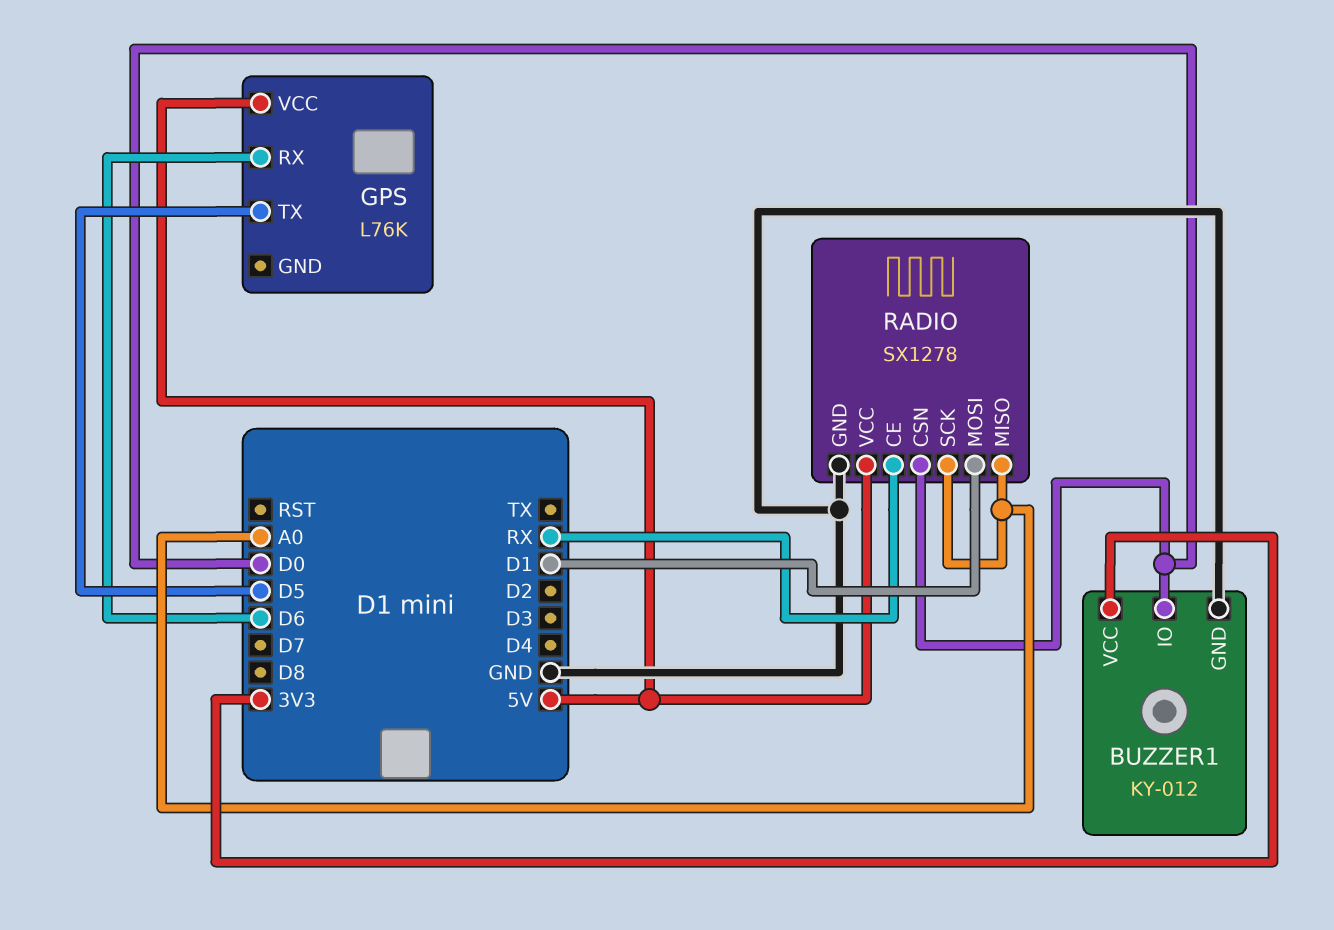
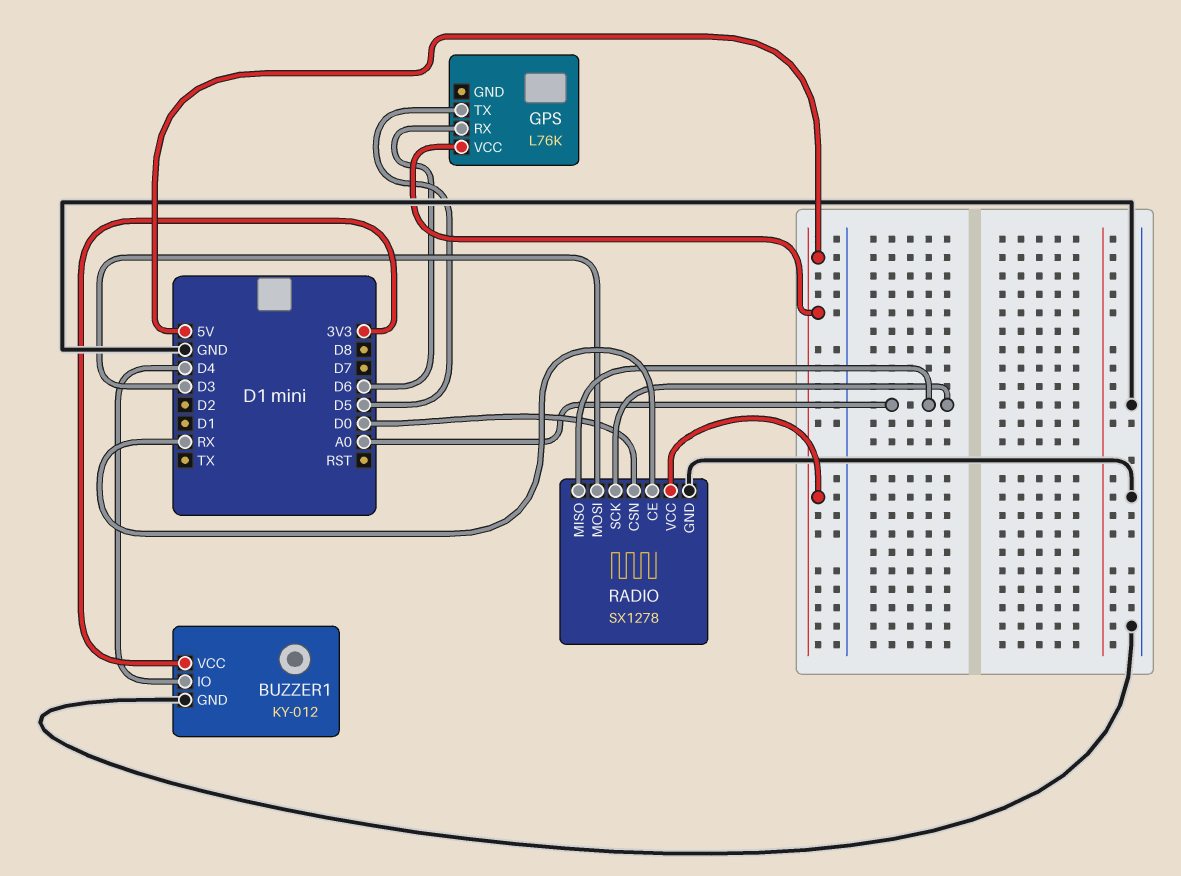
BUZZER1 pin IO: D0 -> D4
RADIO pin MOSI: D1 -> D3

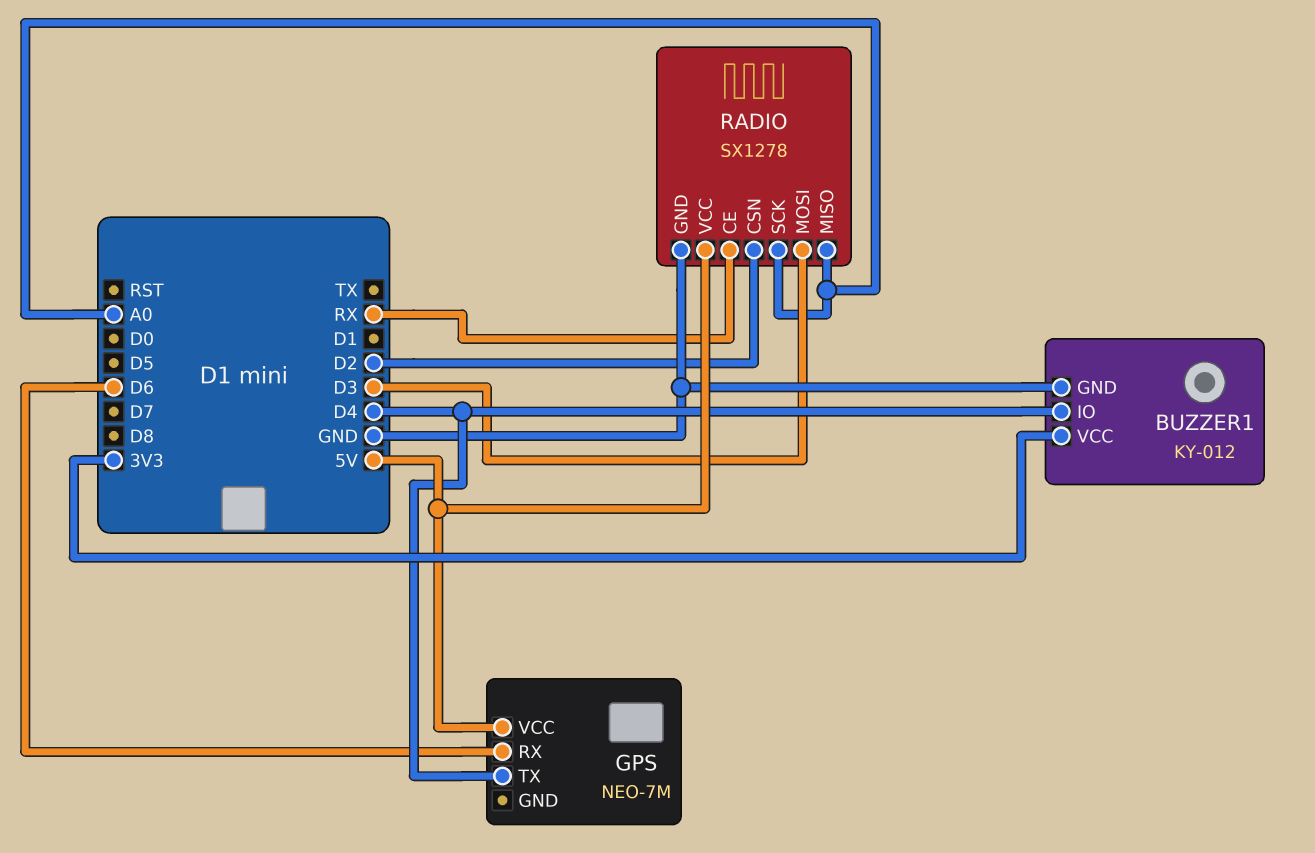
GPS: L76K -> NEO-7M
GPS pin TX: D5 -> D4
RADIO pin CSN: D0 -> D2

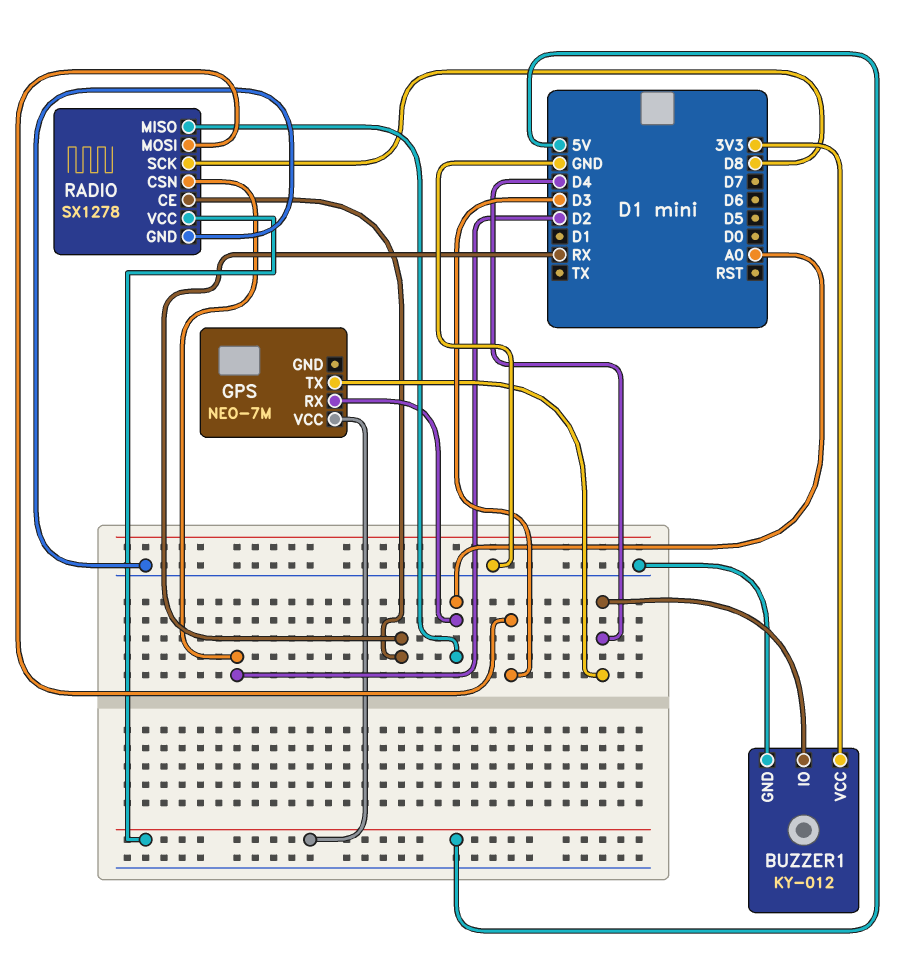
GPS pin RX: D6 -> A0
RADIO pin SCK: A0 -> D8

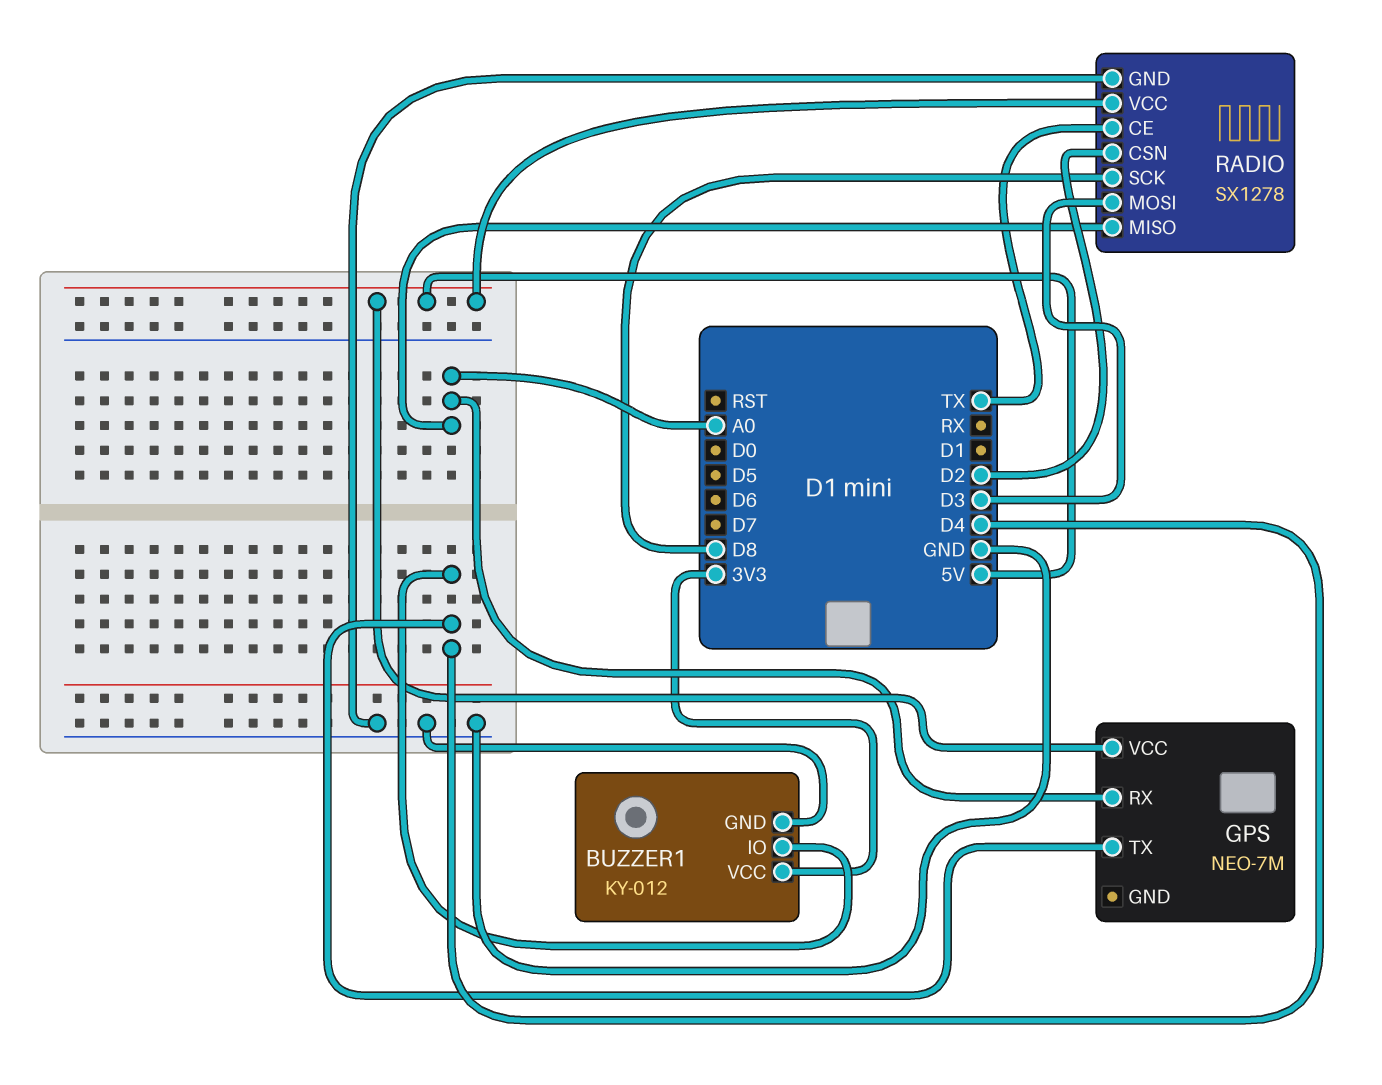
RADIO pin CE: RX -> TX

